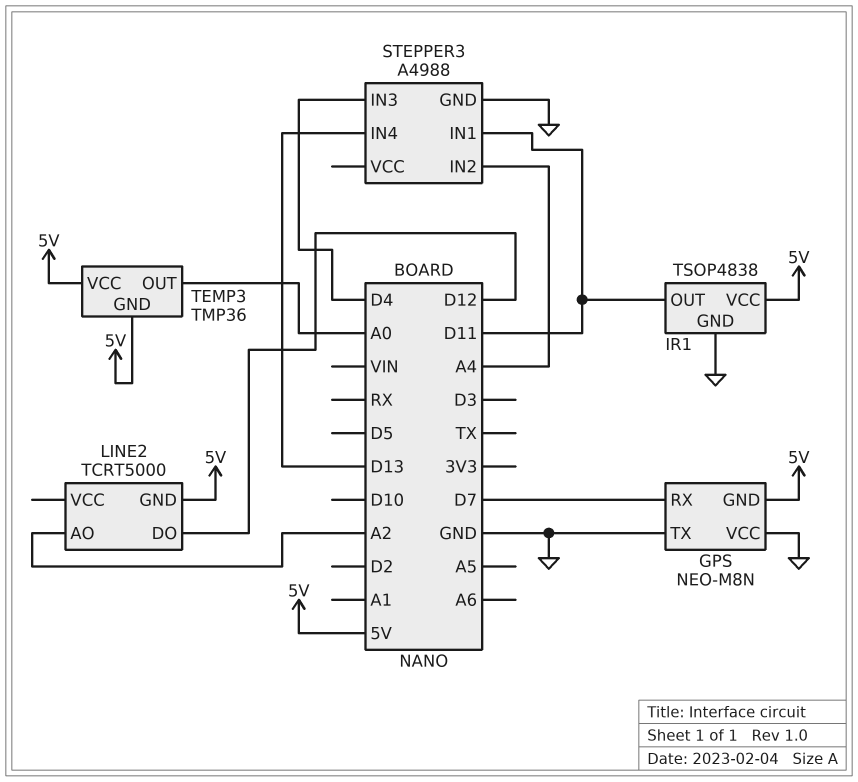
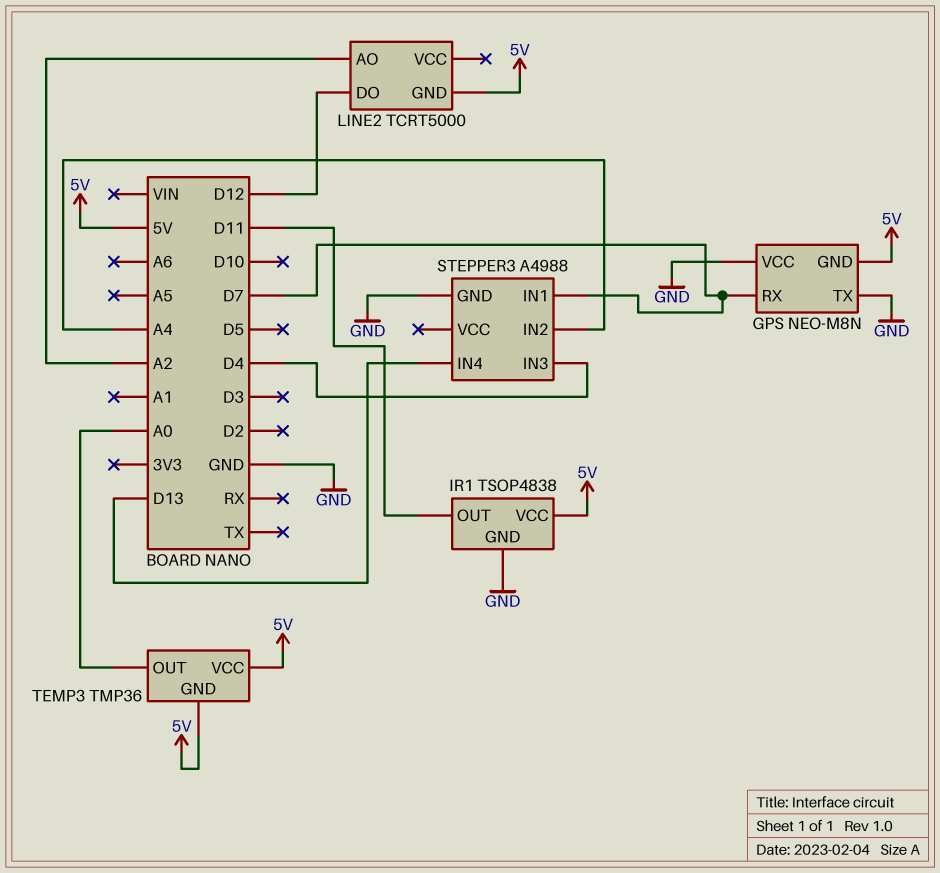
STEPPER3 pin IN1: D11 -> D7

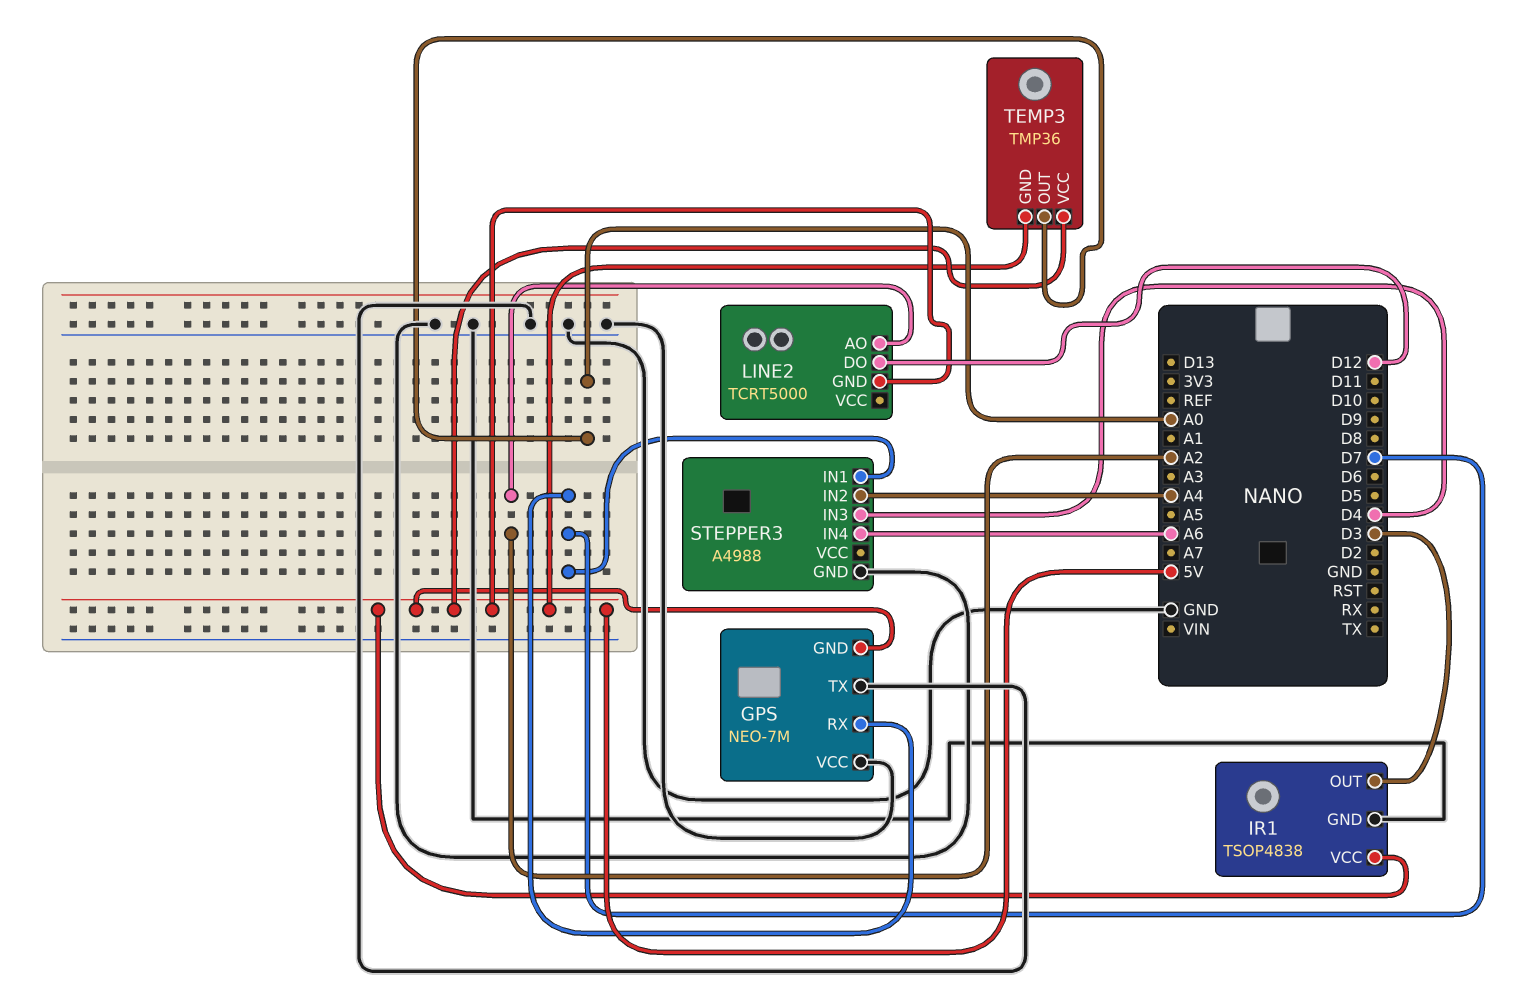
GPS: NEO-M8N -> NEO-7M
IR1 pin OUT: D11 -> D3
STEPPER3 pin IN4: D13 -> A6

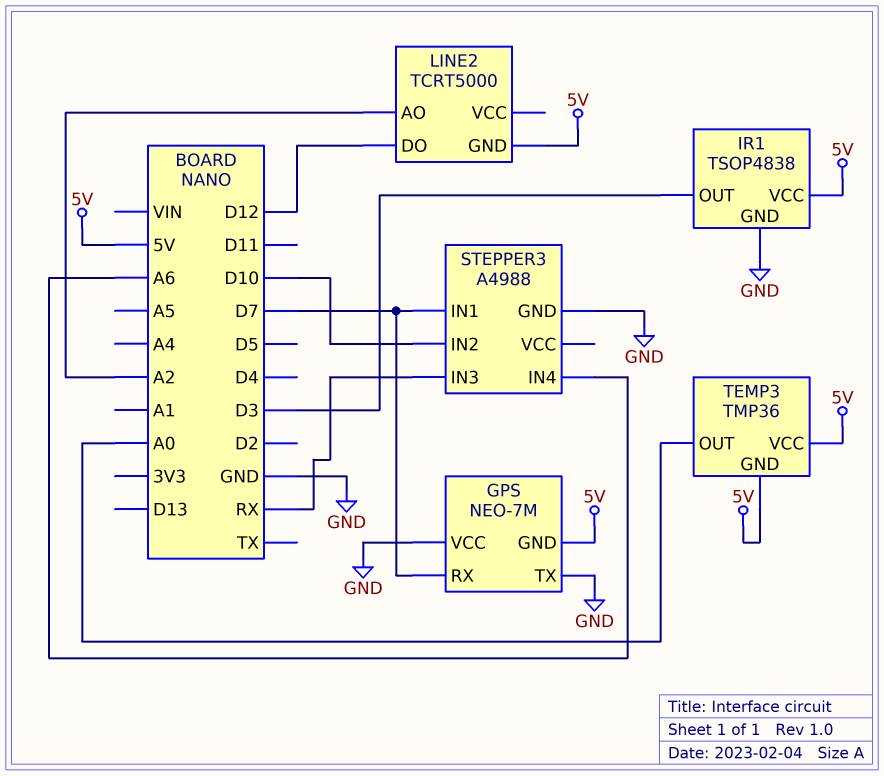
STEPPER3 pin IN2: A4 -> D10
STEPPER3 pin IN3: D4 -> RX

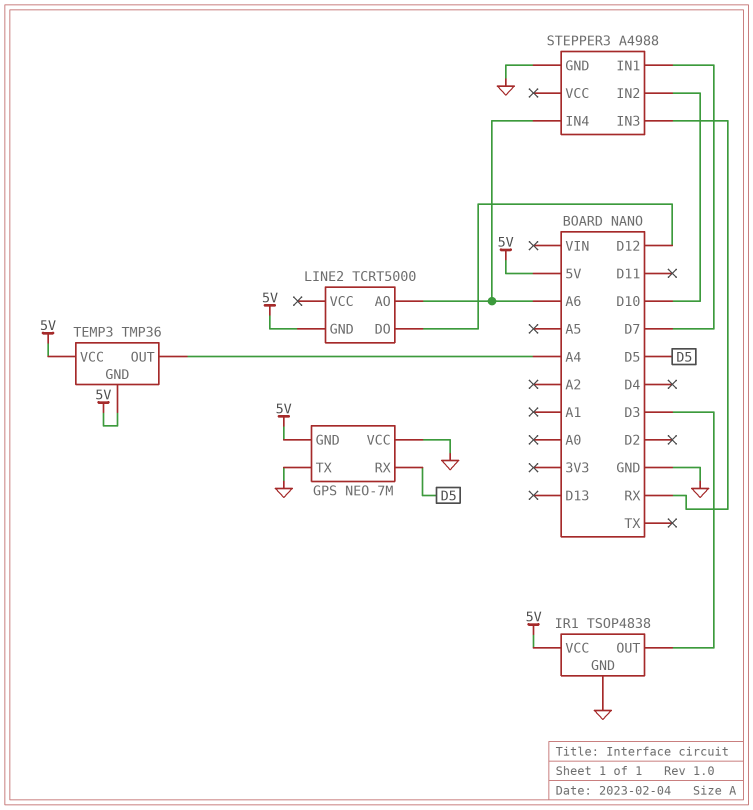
GPS pin RX: D7 -> D5
LINE2 pin AO: A2 -> A6
TEMP3 pin OUT: A0 -> A4

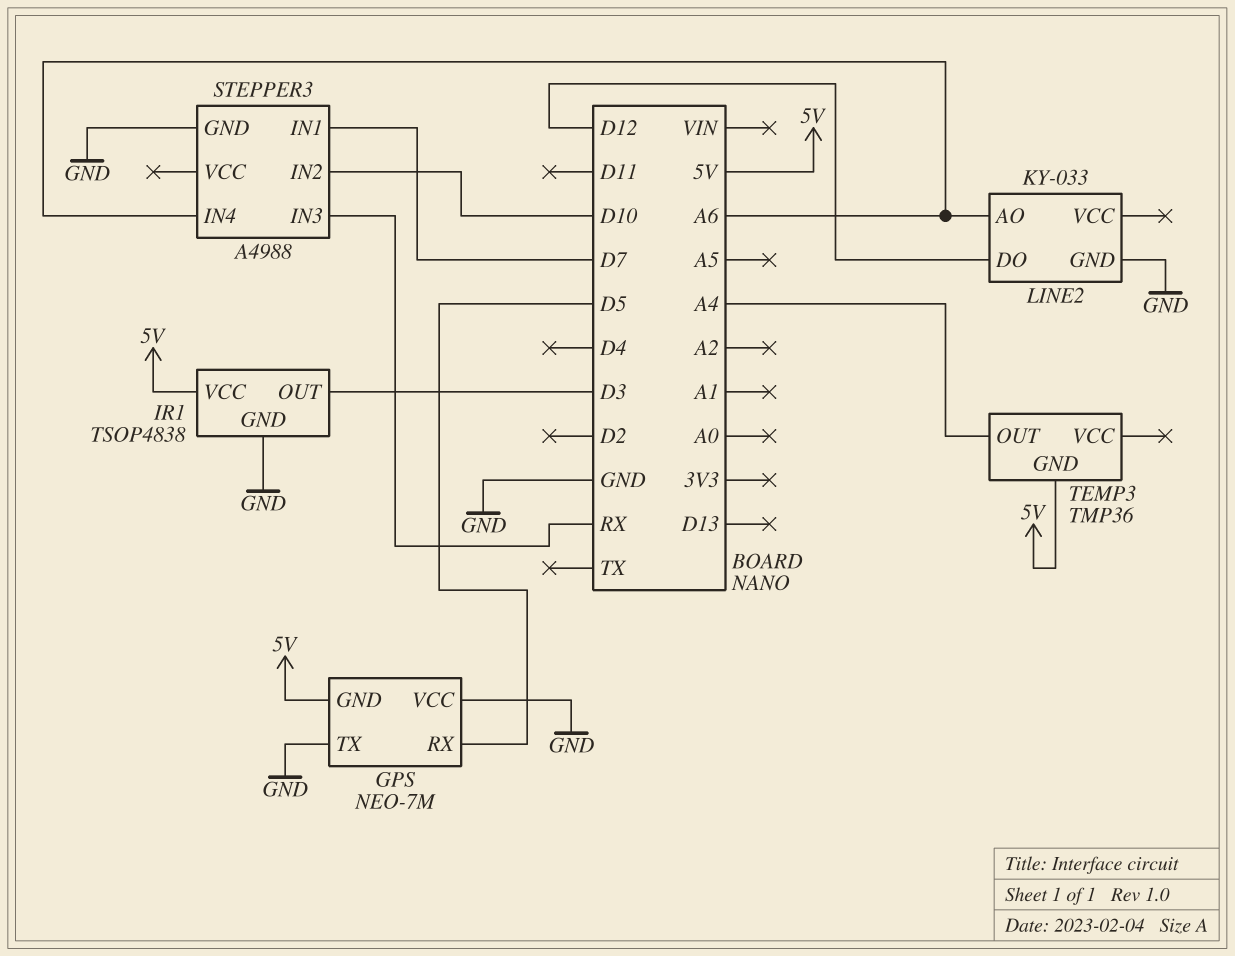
LINE2: TCRT5000 -> KY-033
LINE2 pin GND: 5V -> GND
TEMP3 pin VCC: 5V -> none

